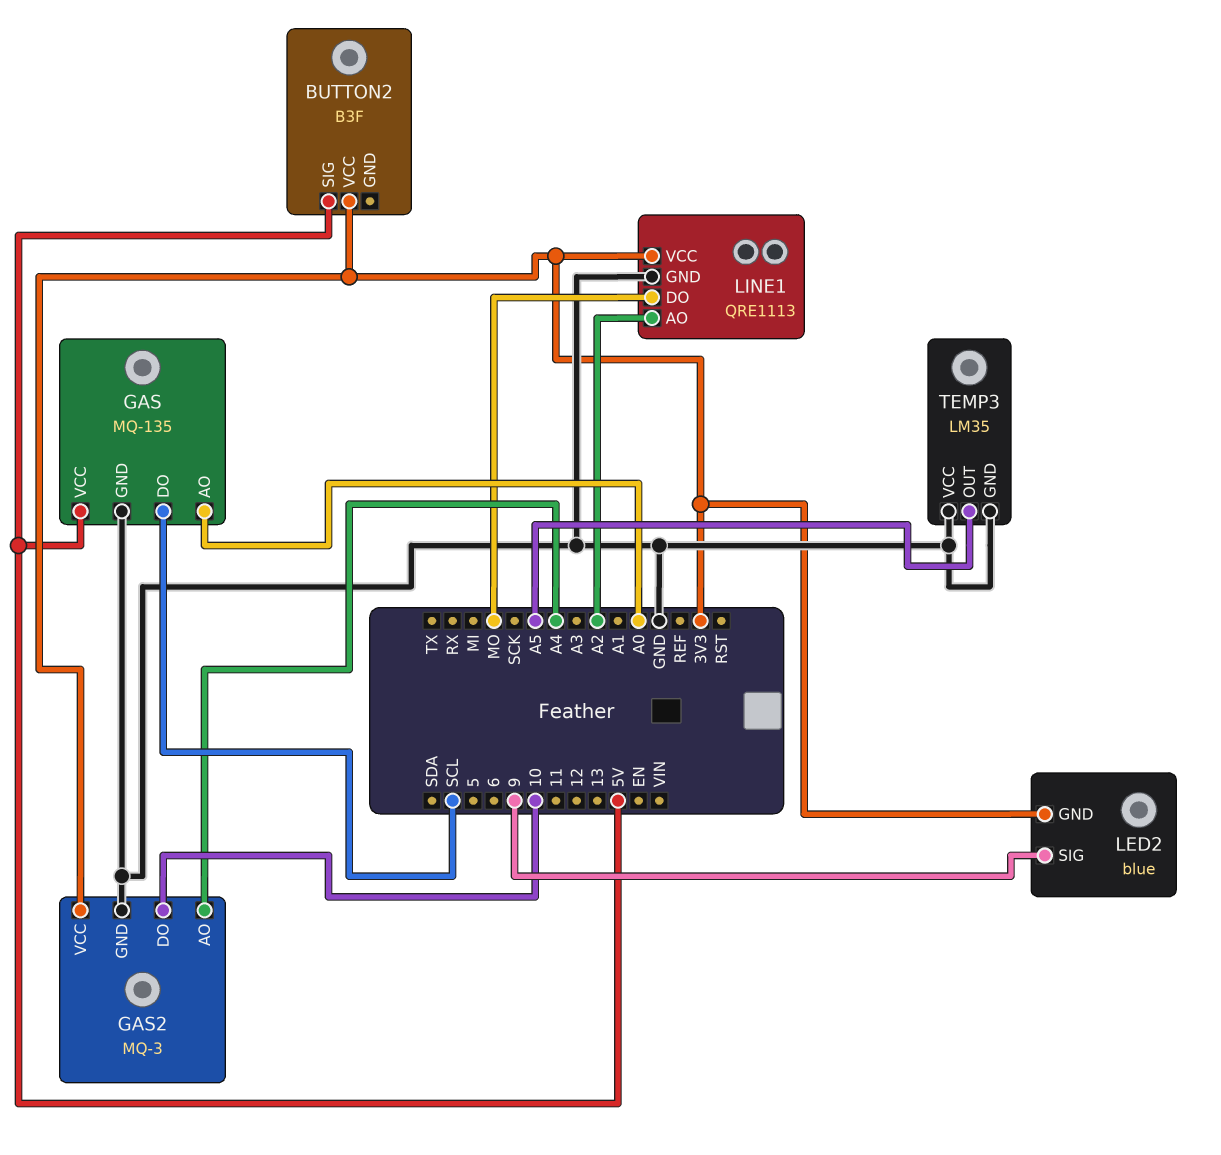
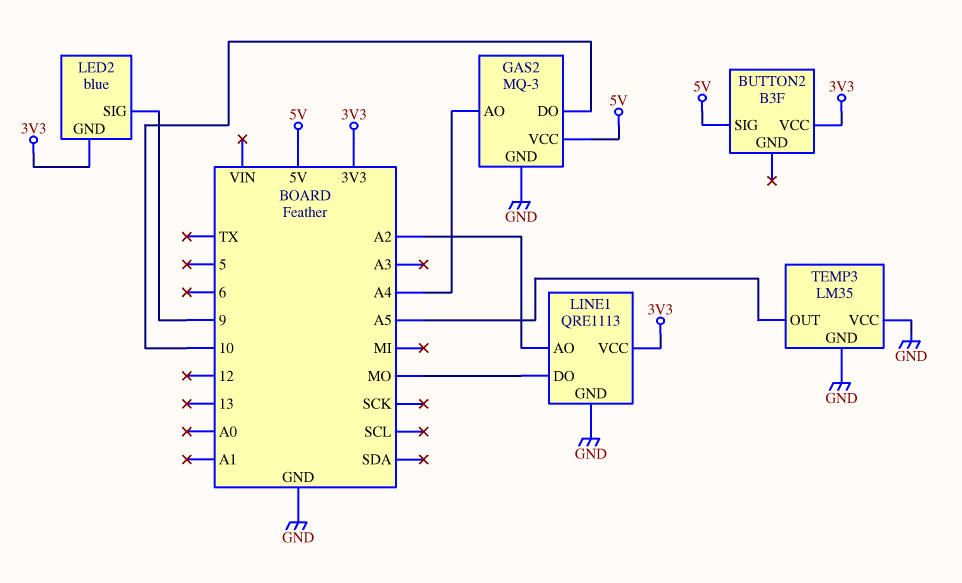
GAS: MQ-135 -> none
GAS pin AO: A0 -> none
GAS pin DO: SCL -> none
GAS pin GND: GND -> none
GAS pin VCC: 5V -> none
GAS2 pin VCC: 3V3 -> 5V

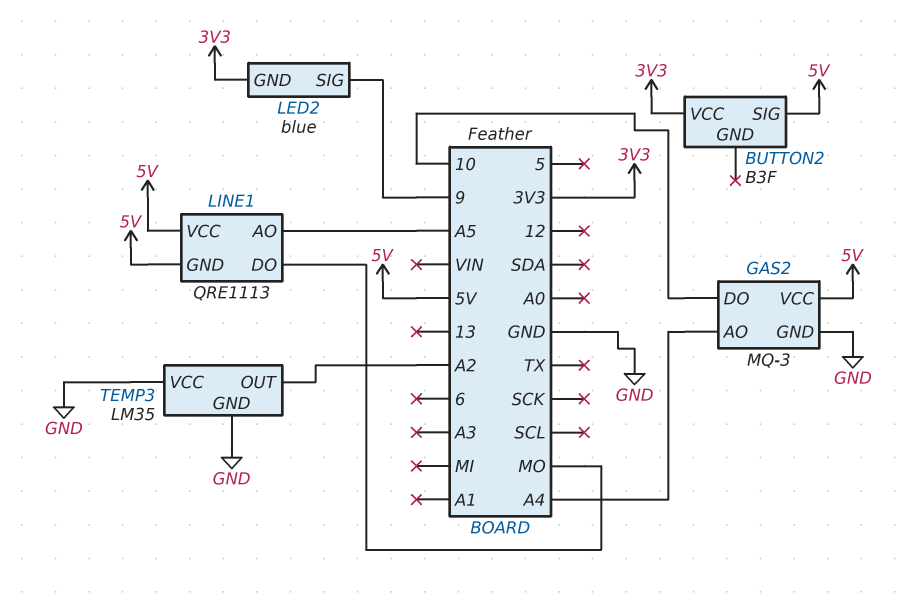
LINE1 pin AO: A2 -> A5
LINE1 pin GND: GND -> 5V
LINE1 pin VCC: 3V3 -> 5V
TEMP3 pin OUT: A5 -> A2

